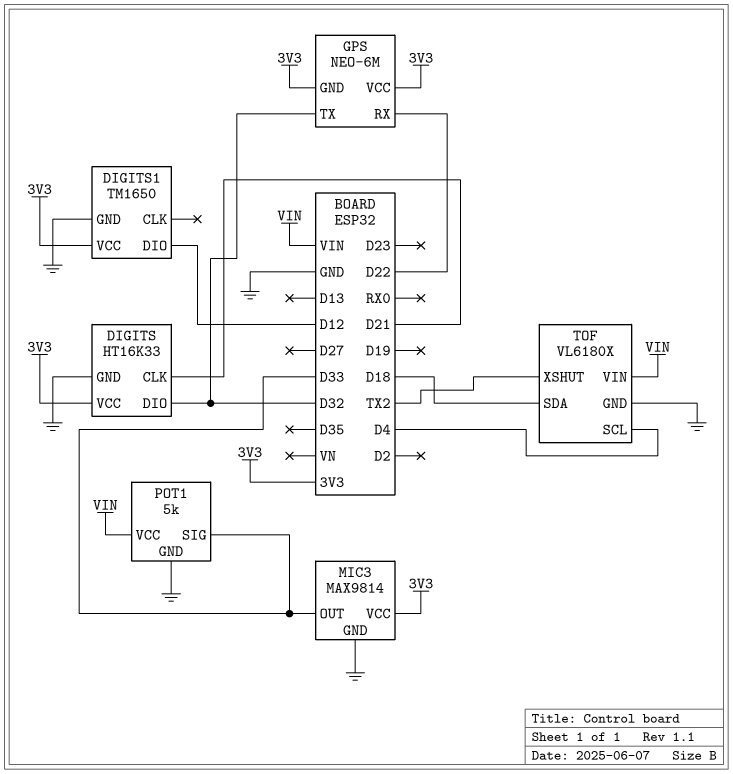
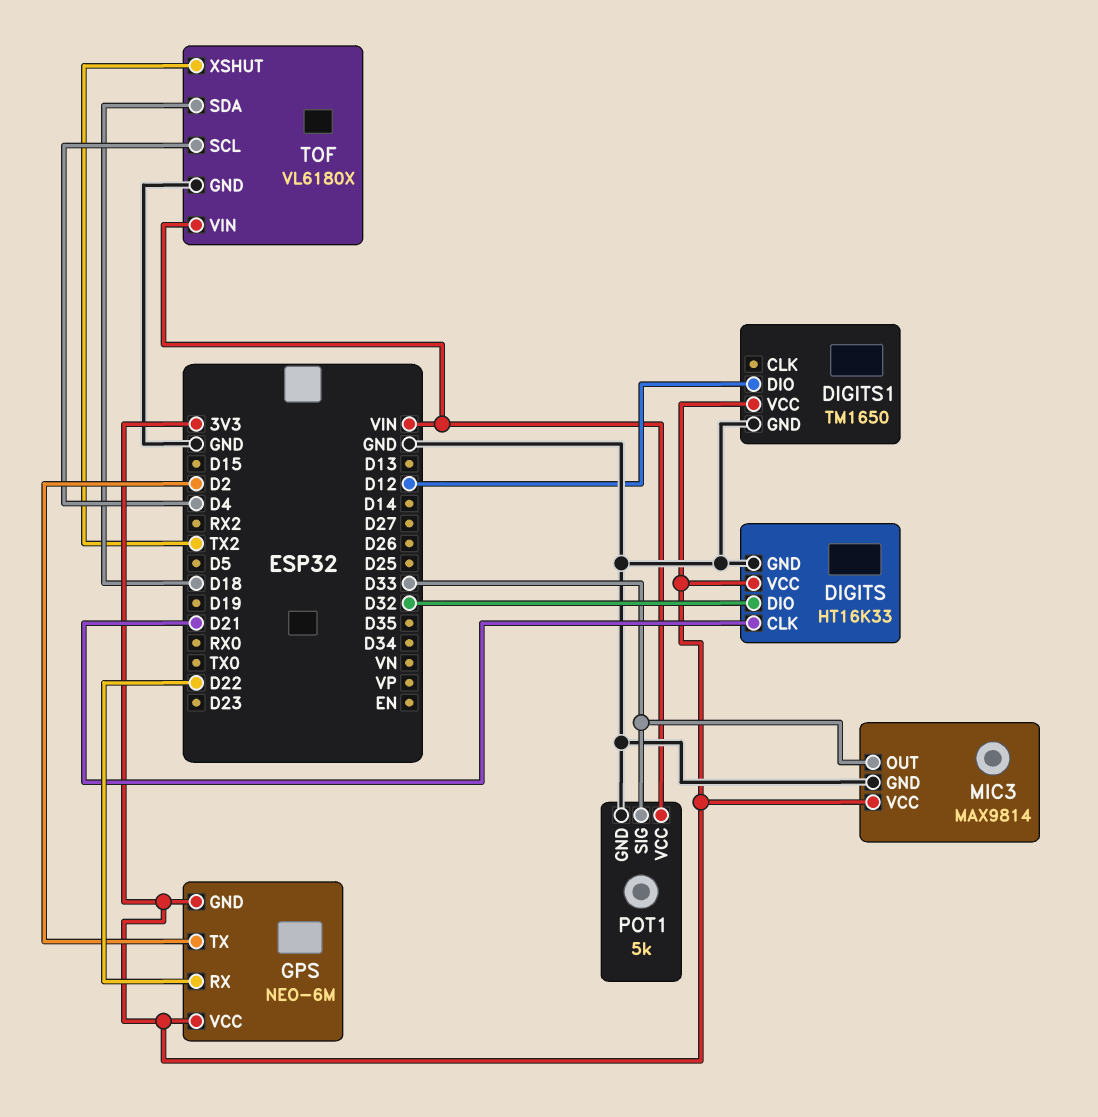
GPS pin TX: D32 -> D2

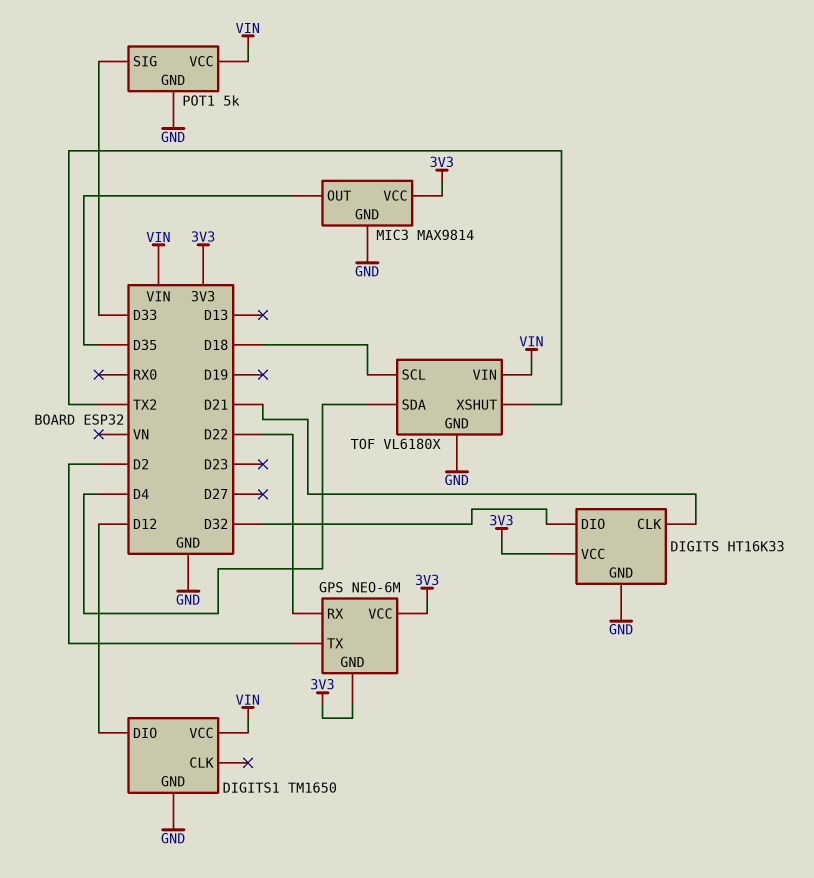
DIGITS1 pin VCC: 3V3 -> VIN
MIC3 pin OUT: D33 -> D35
TOF pin SCL: D4 -> D18
TOF pin SDA: D18 -> D4

